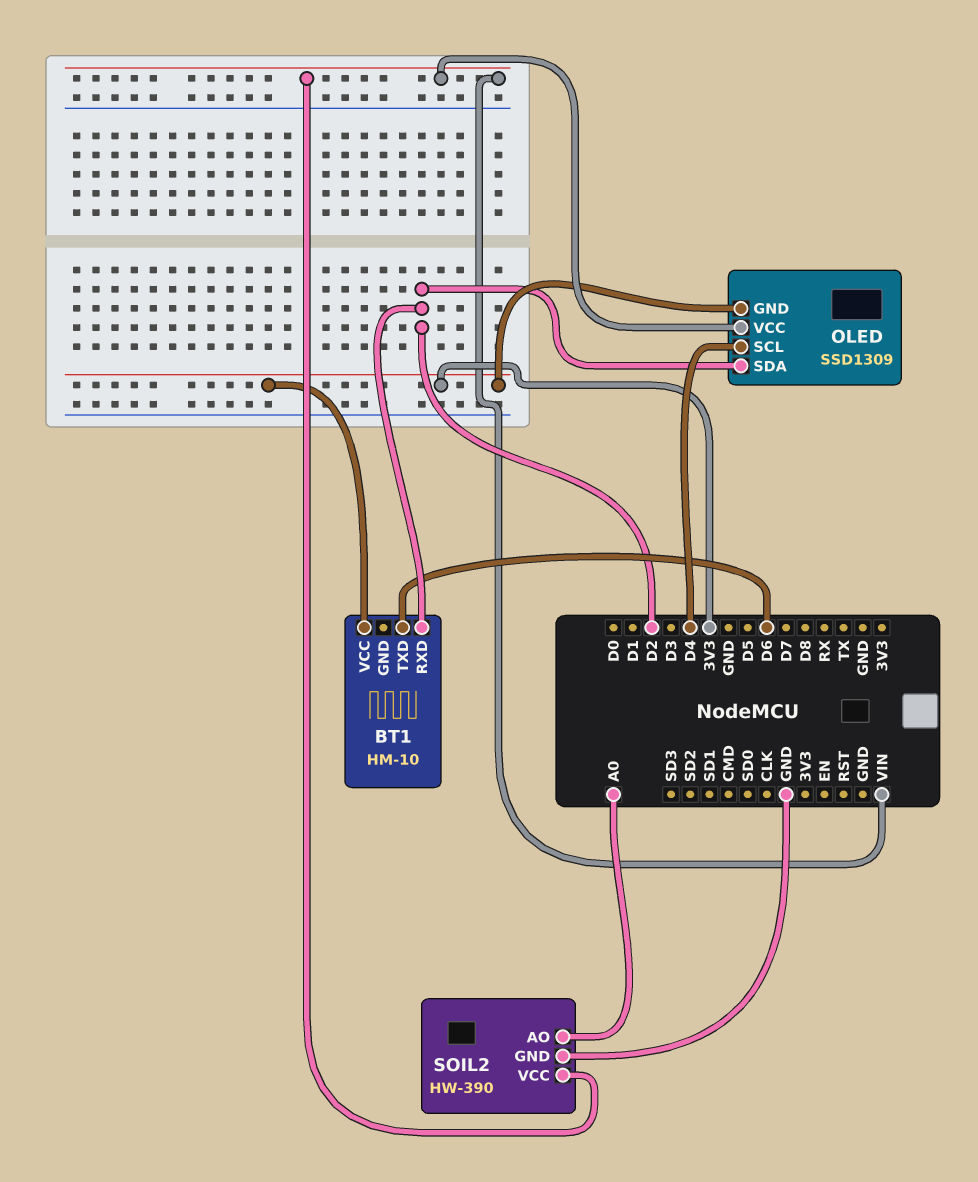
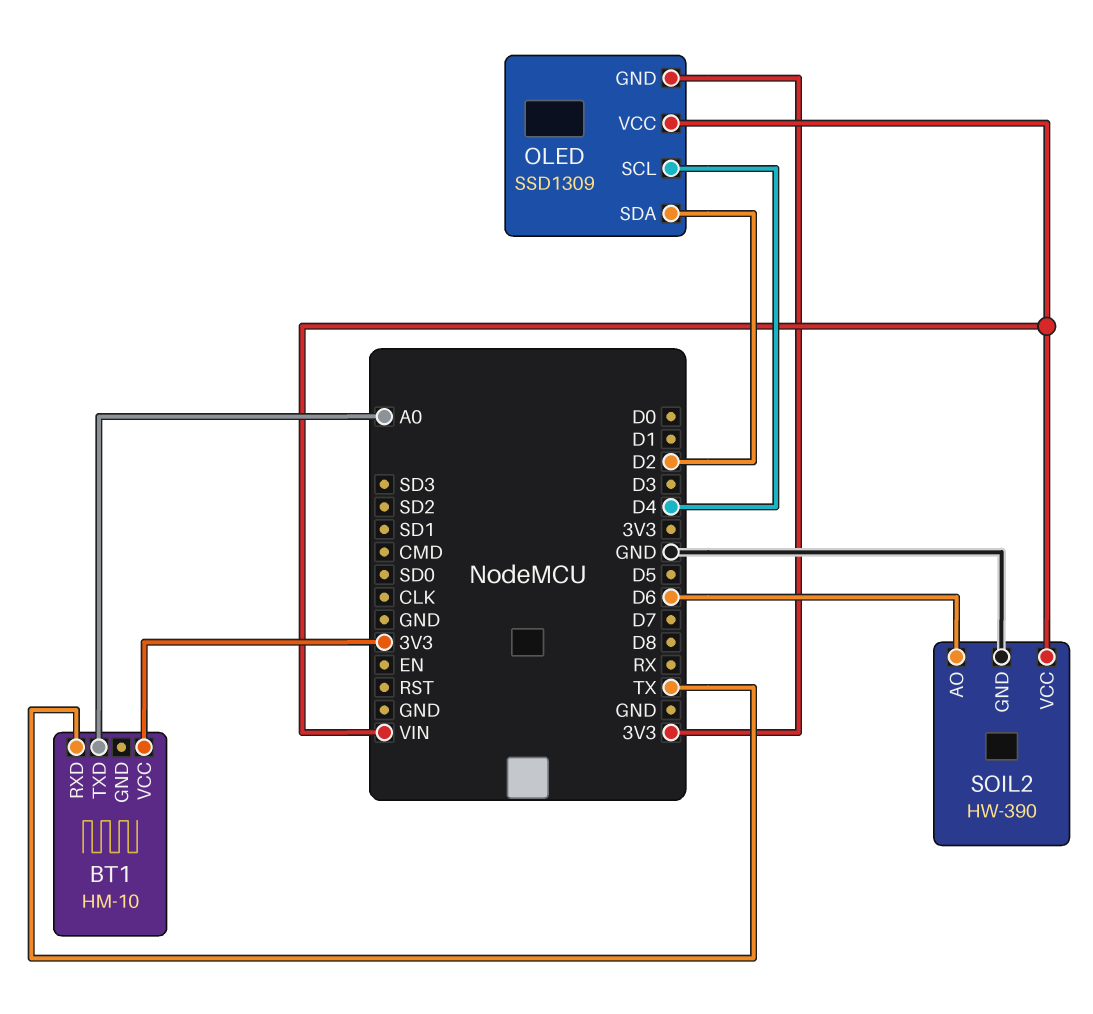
BT1 pin RXD: D2 -> TX
BT1 pin TXD: D6 -> A0
SOIL2 pin AO: A0 -> D6

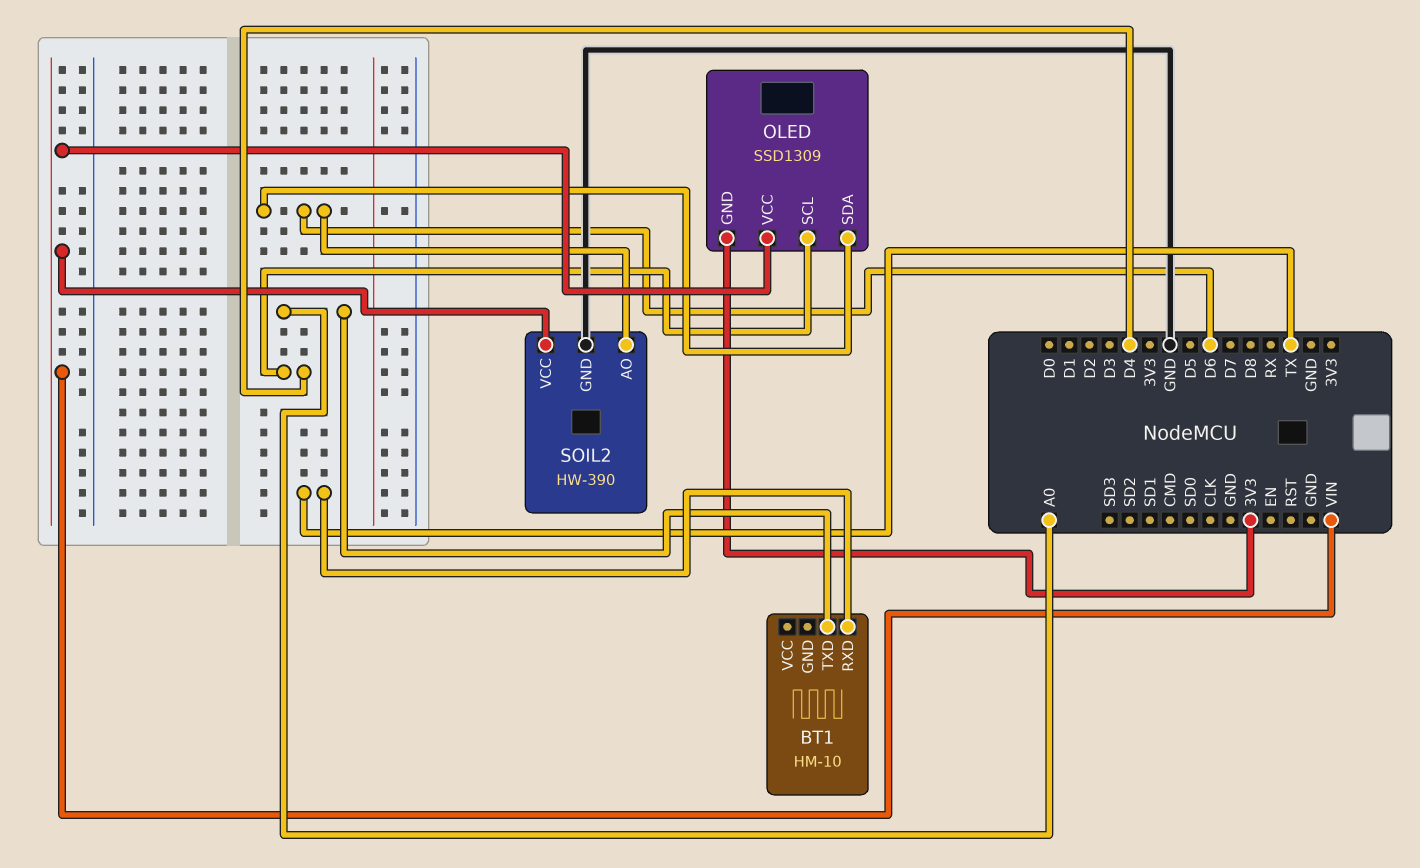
BT1 pin VCC: 3V3 -> none
OLED pin SDA: D2 -> D6

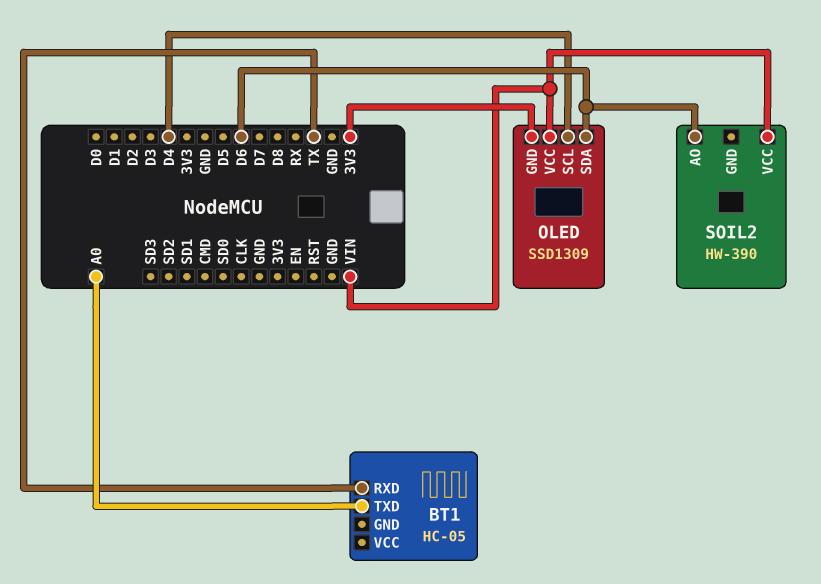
BT1: HM-10 -> HC-05
SOIL2 pin GND: GND -> none

